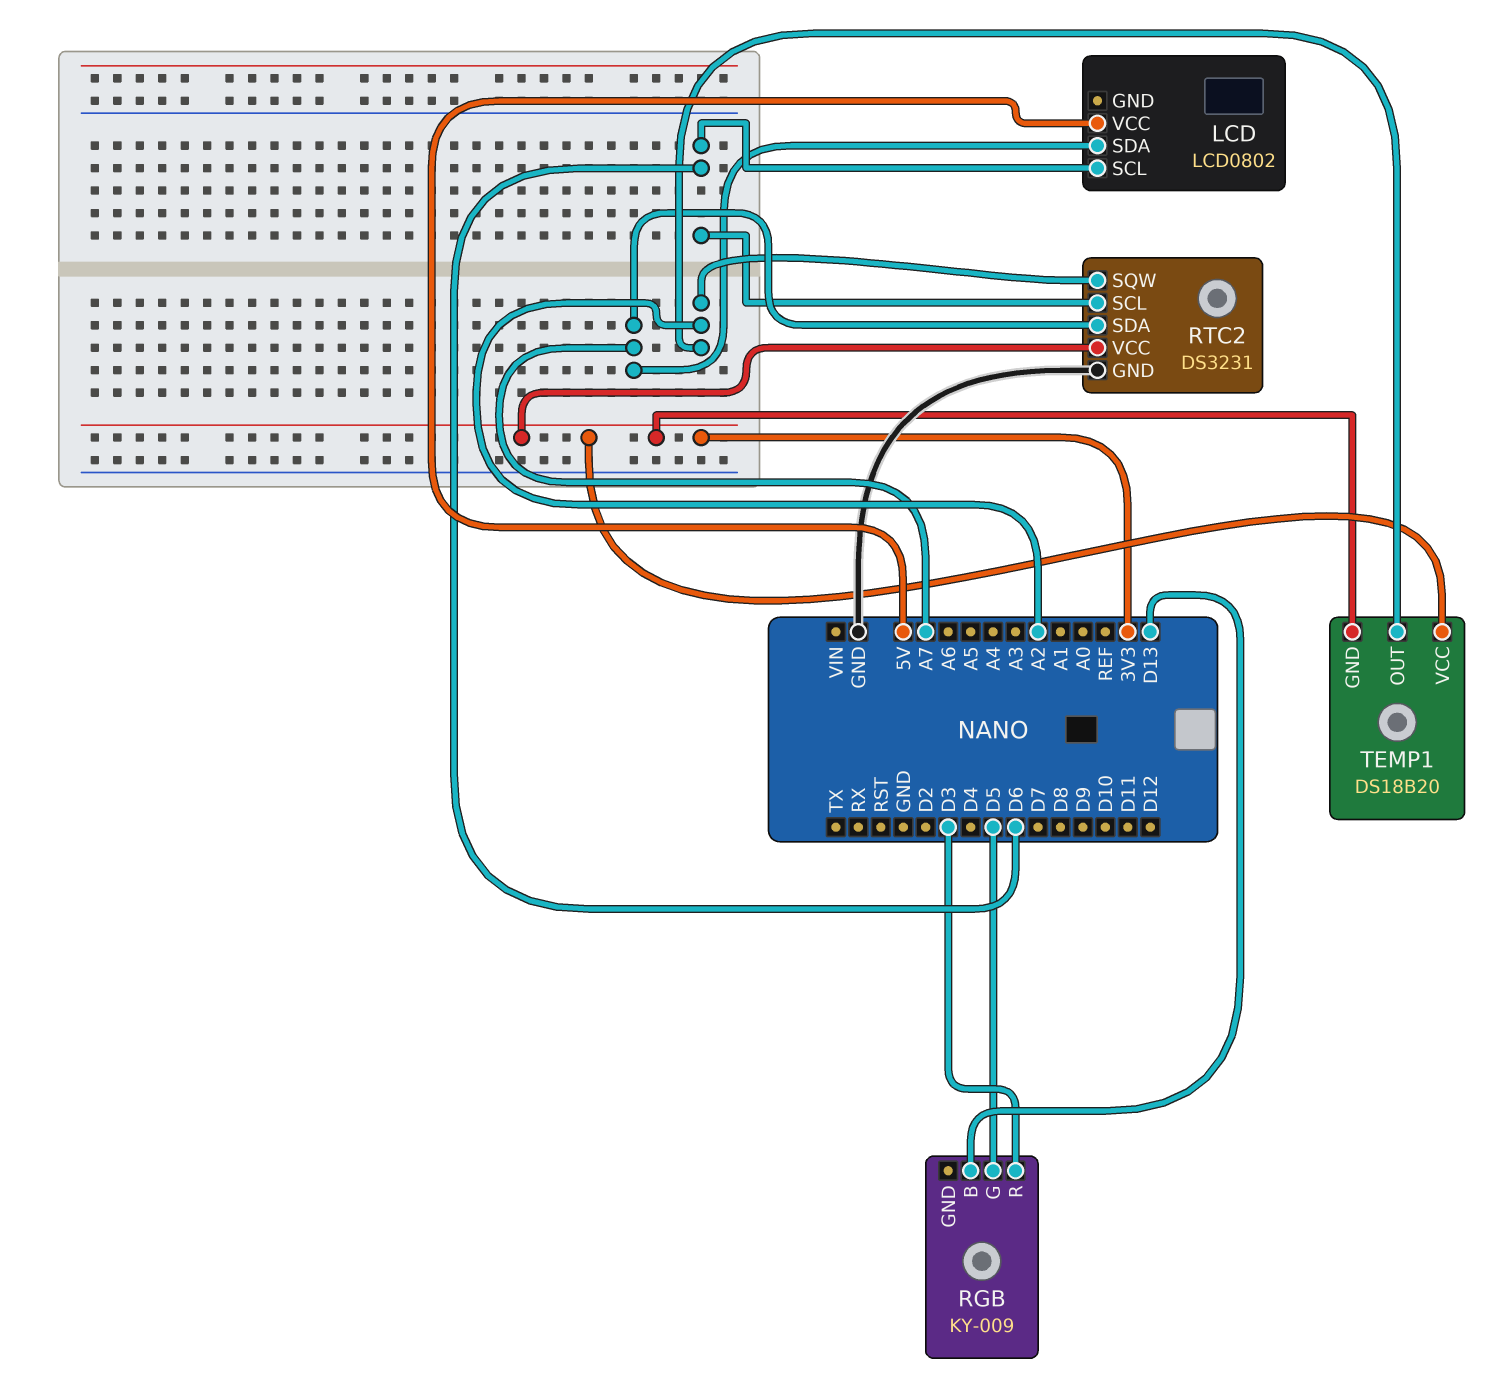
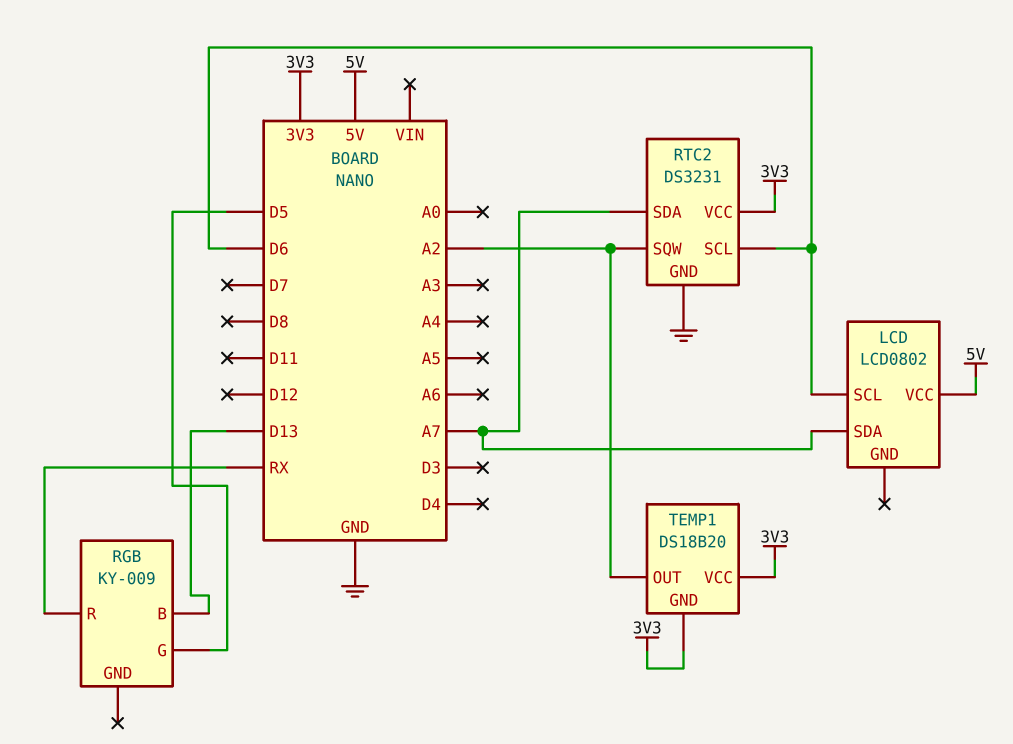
RGB pin R: D3 -> RX

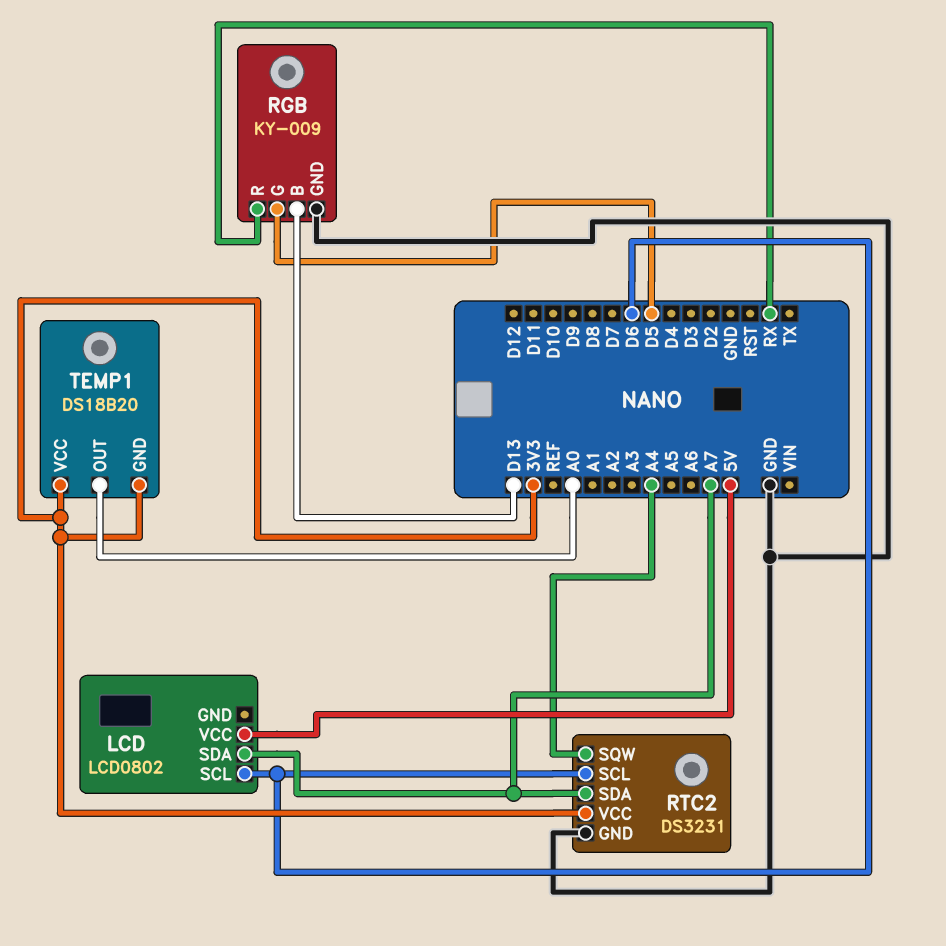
RGB pin GND: none -> GND
RTC2 pin SQW: A2 -> A4
TEMP1 pin OUT: A2 -> A0

